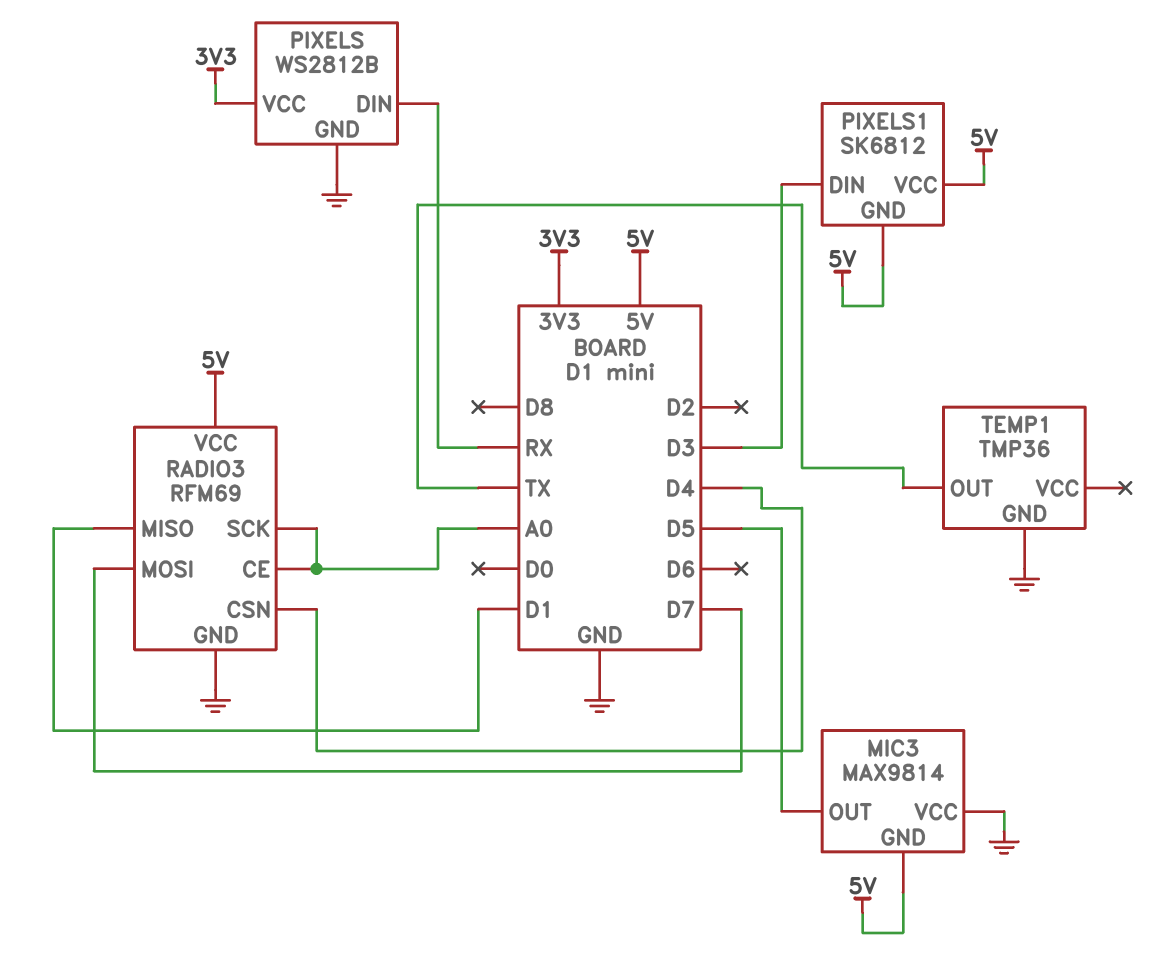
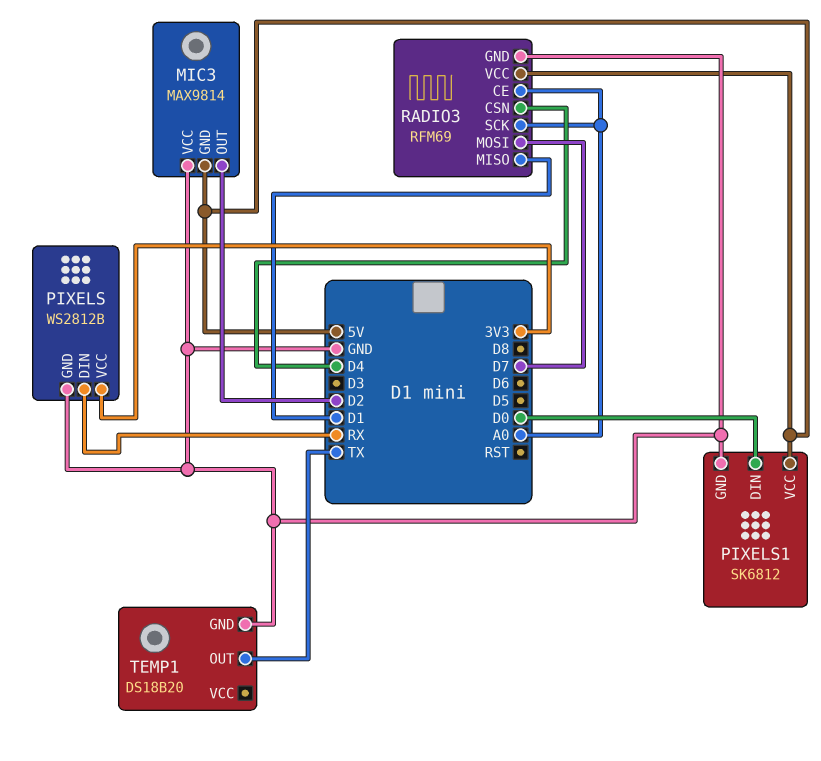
MIC3 pin OUT: D5 -> D2
PIXELS1 pin DIN: D3 -> D0
PIXELS1 pin GND: 5V -> GND
TEMP1: TMP36 -> DS18B20

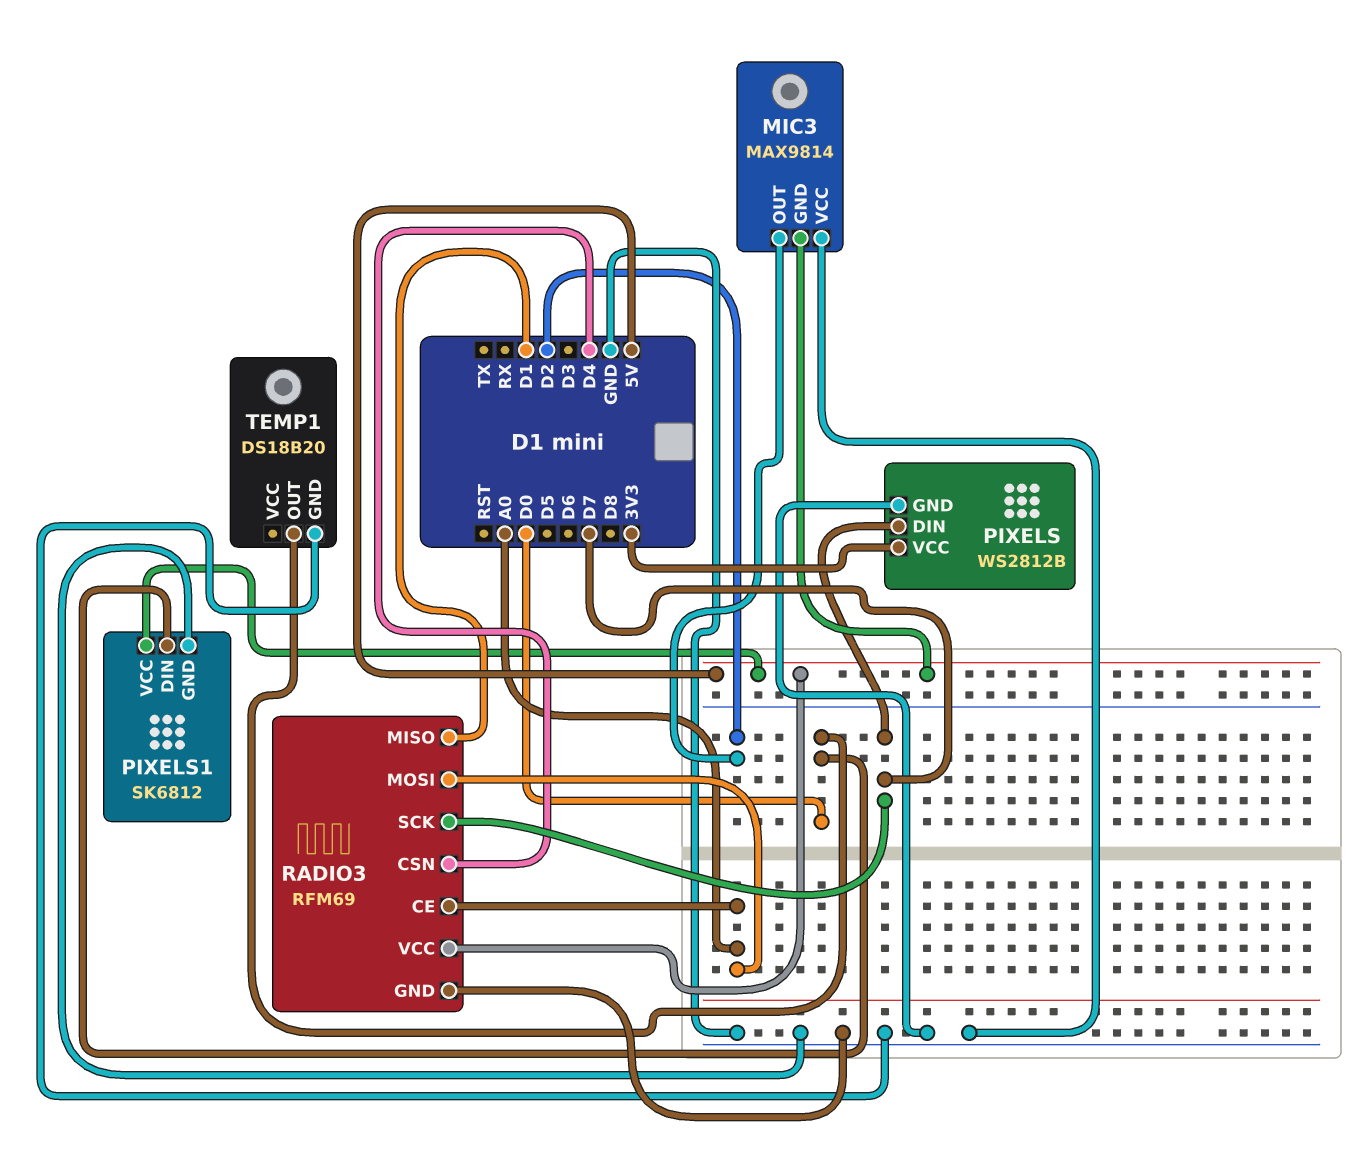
PIXELS pin DIN: RX -> D7
RADIO3 pin MOSI: D7 -> A0
RADIO3 pin SCK: A0 -> D7
TEMP1 pin OUT: TX -> D0

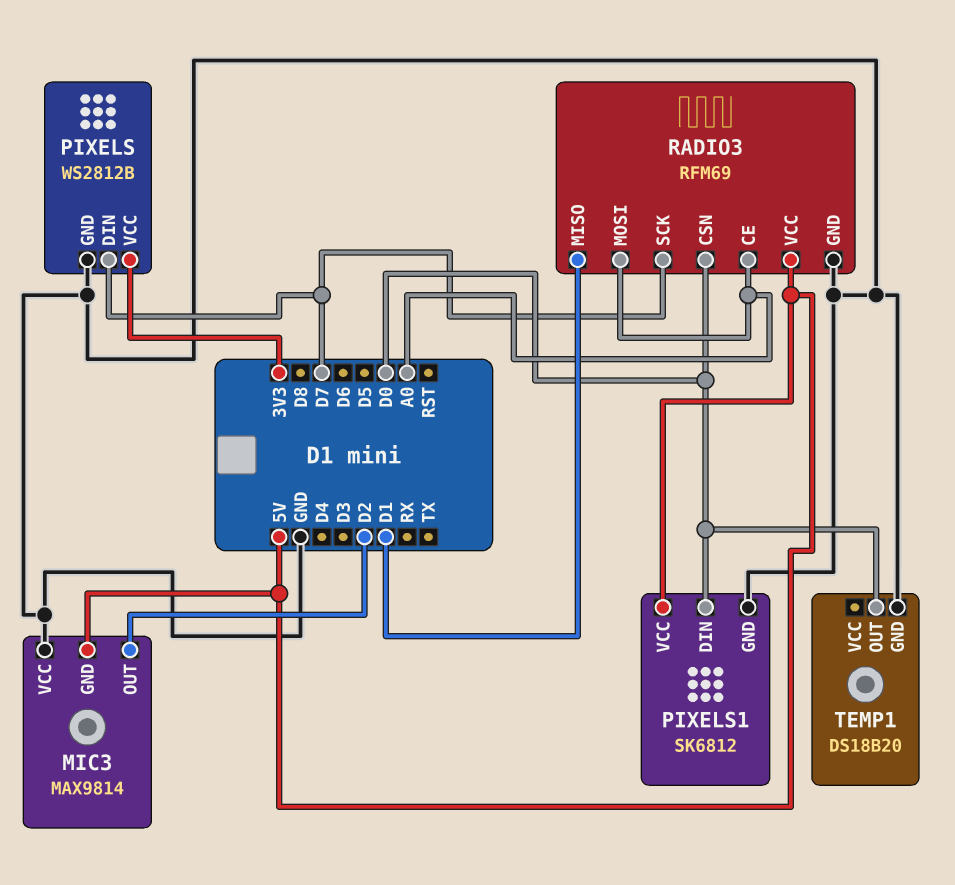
RADIO3 pin CSN: D4 -> D0

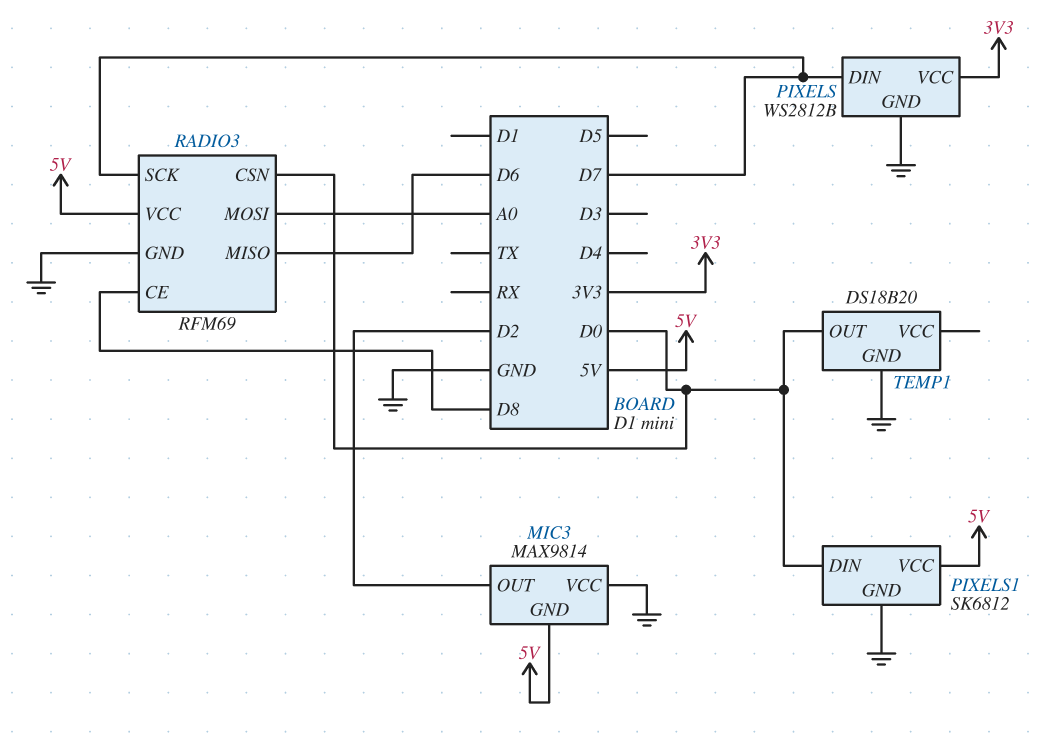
RADIO3 pin CE: A0 -> D8
RADIO3 pin MISO: D1 -> D6

